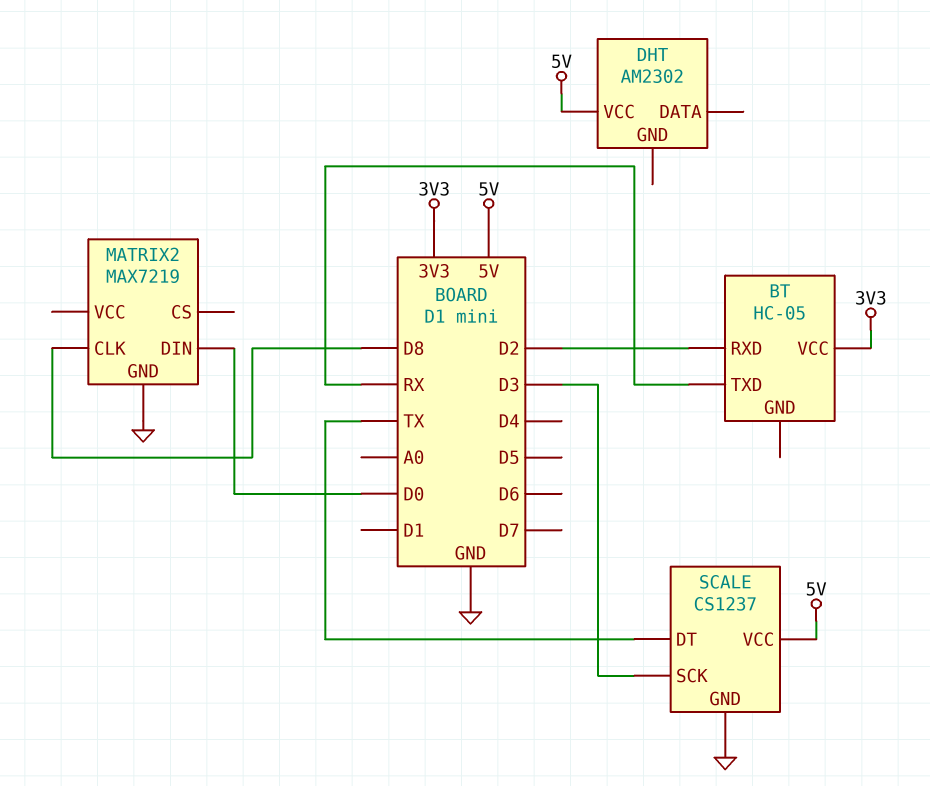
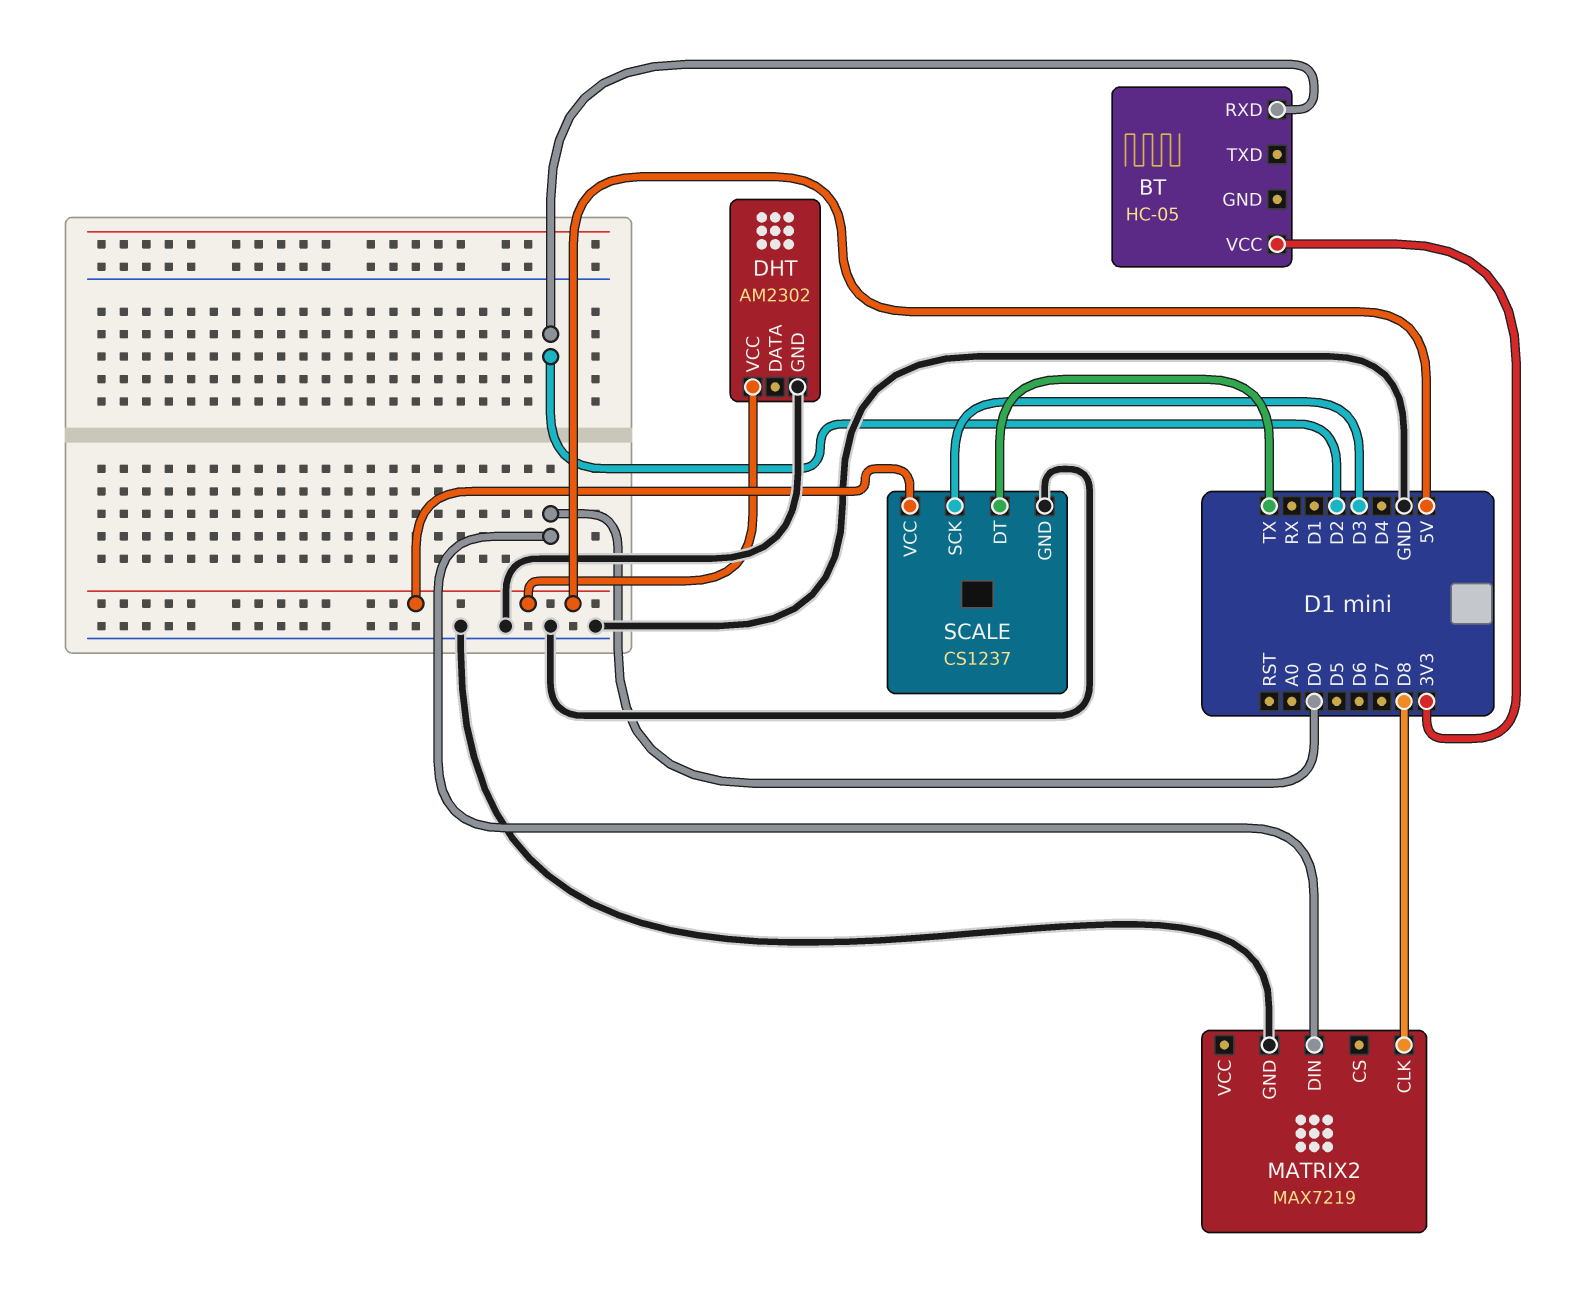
BT pin TXD: RX -> none
DHT pin GND: none -> GND

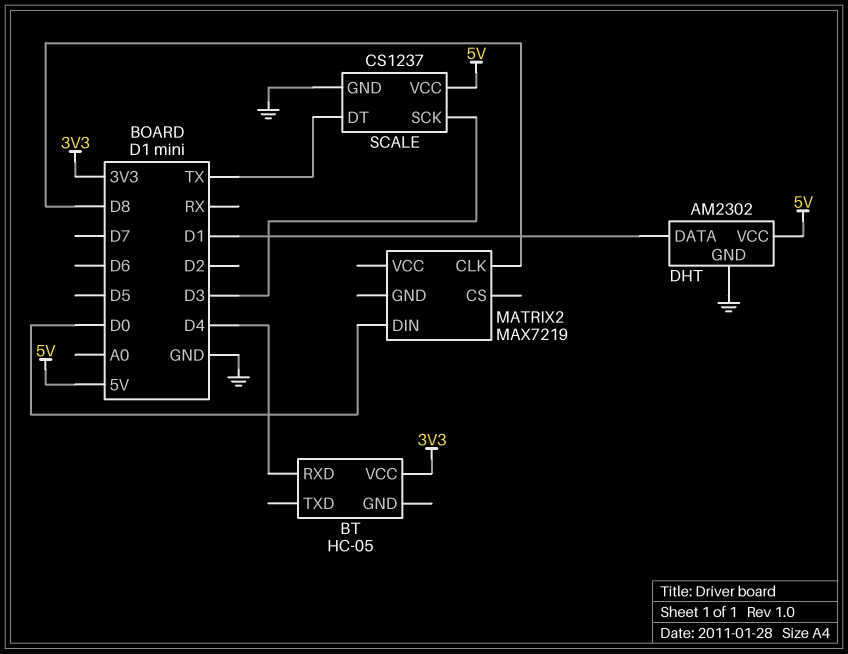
BT pin RXD: D2 -> D4
DHT pin DATA: none -> D1
MATRIX2 pin GND: GND -> none

